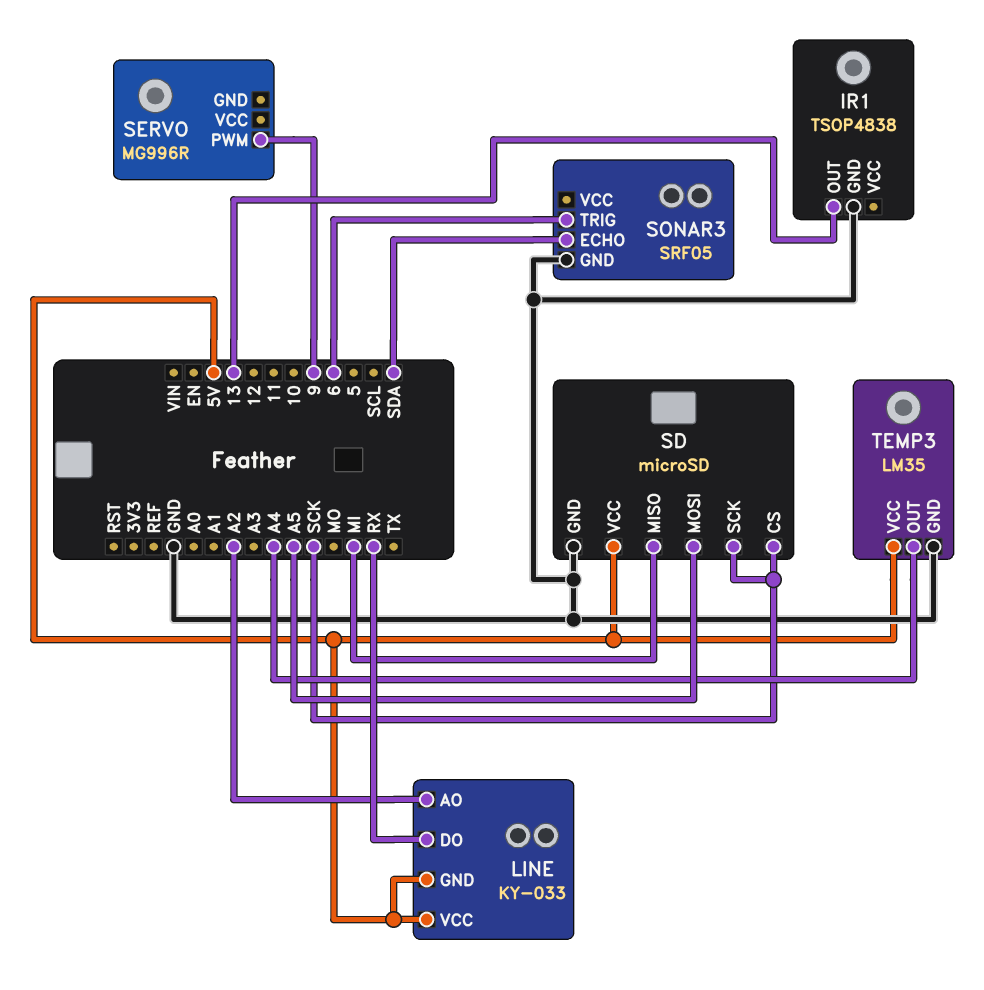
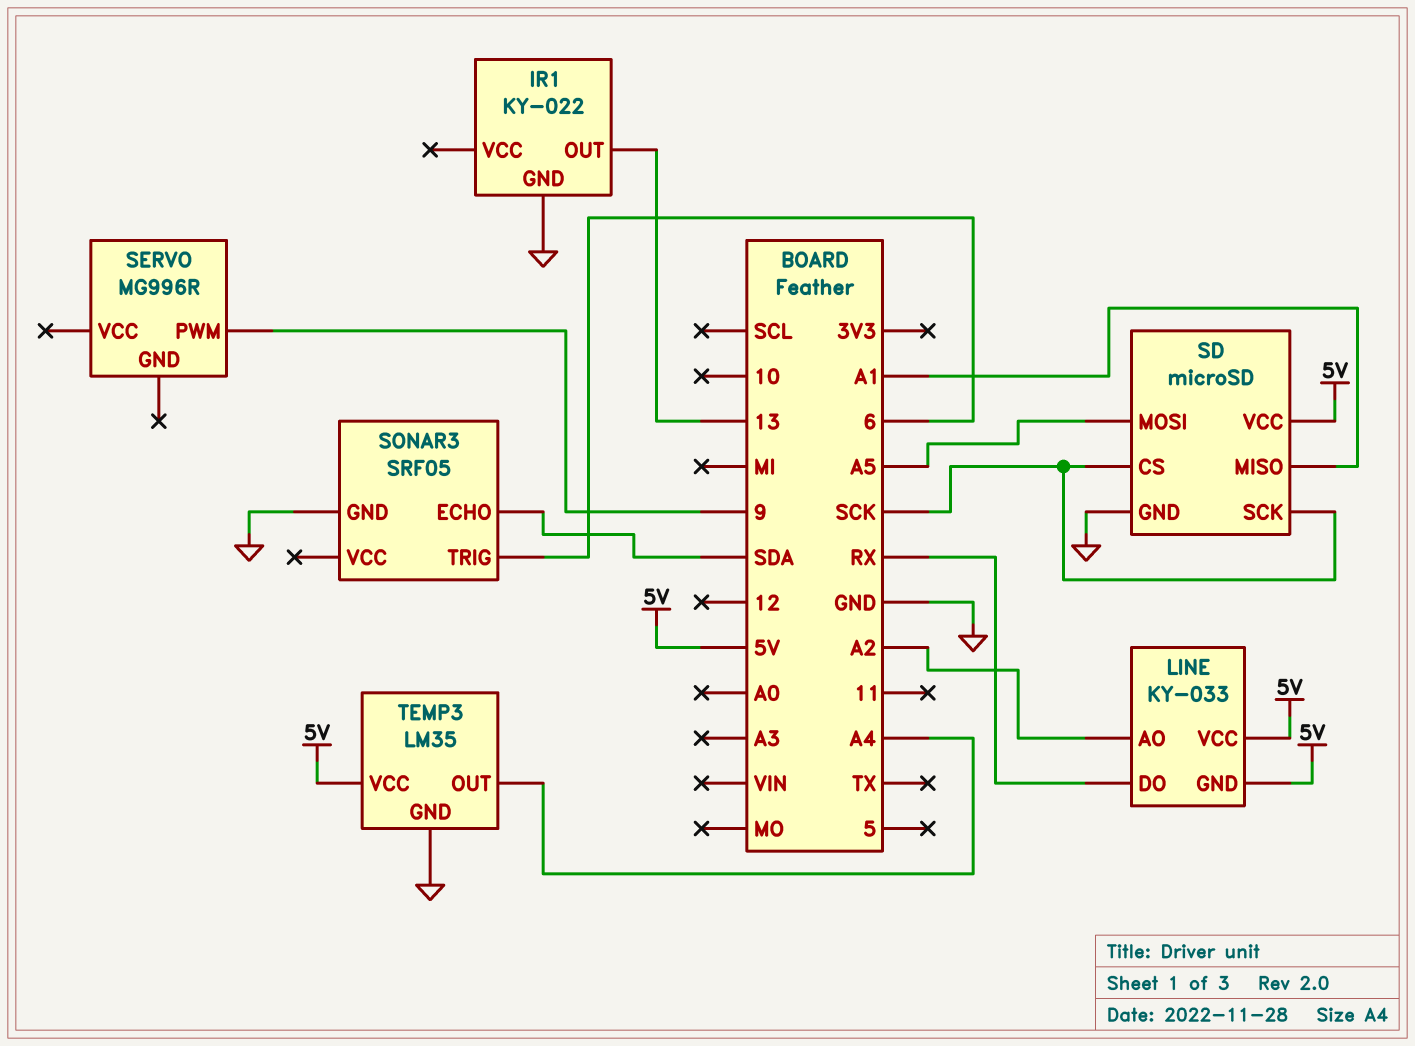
IR1: TSOP4838 -> KY-022
SD pin MISO: MI -> A1

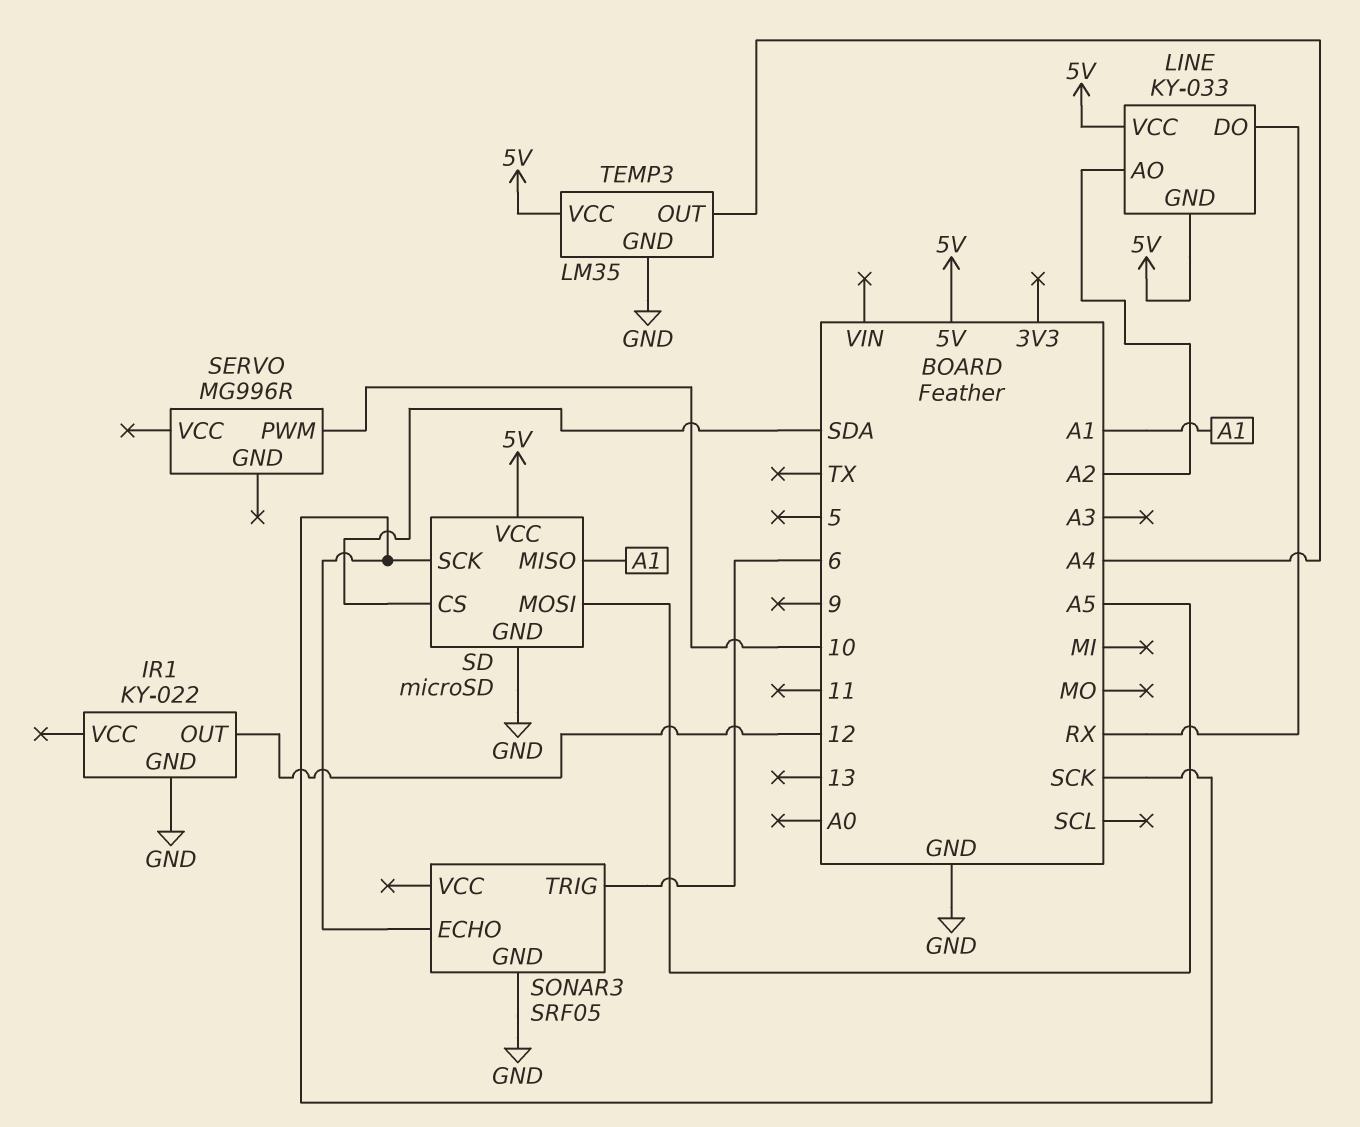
IR1 pin OUT: 13 -> 12
SD pin CS: SCK -> SDA
SERVO pin PWM: 9 -> 10
SONAR3 pin ECHO: SDA -> SCK

